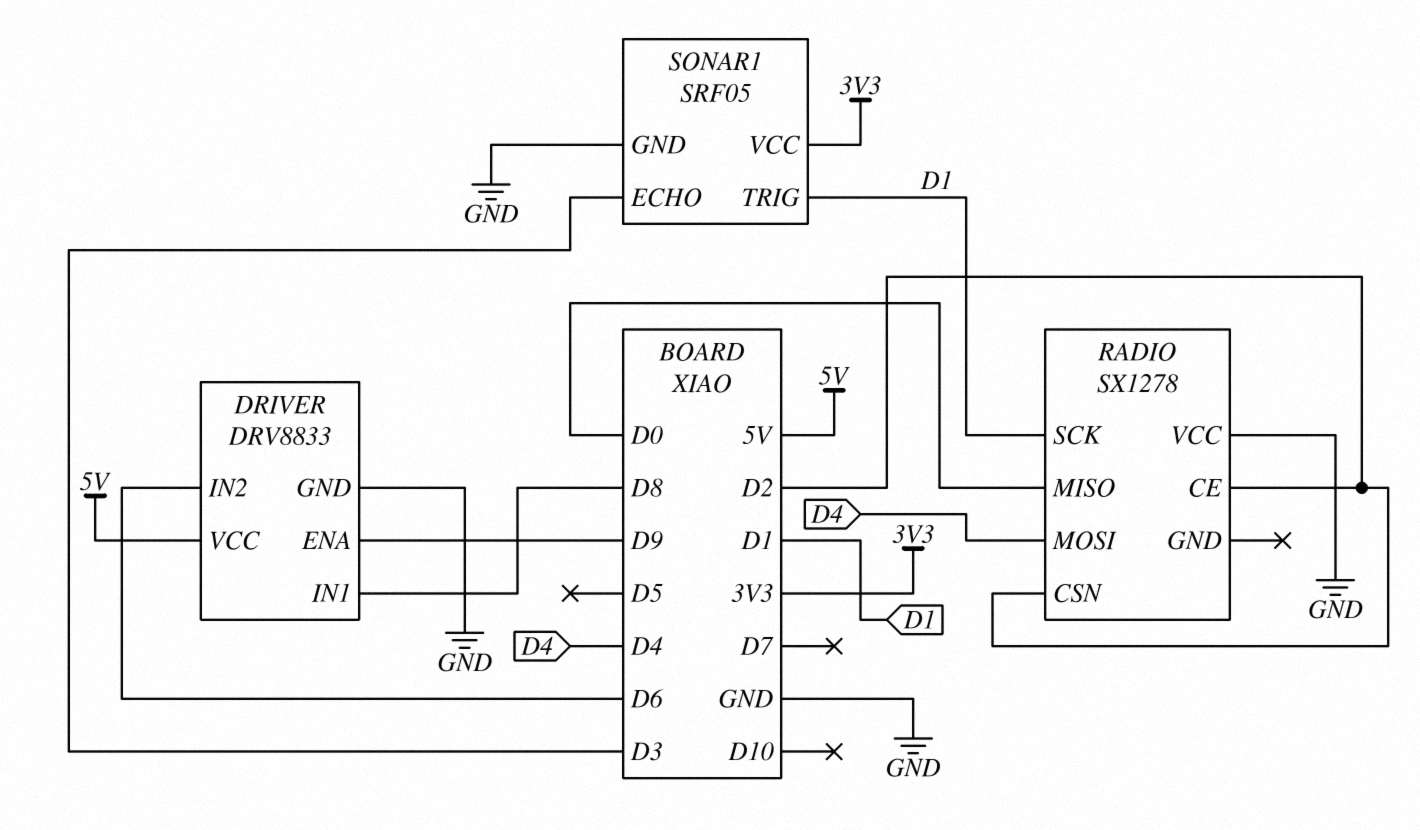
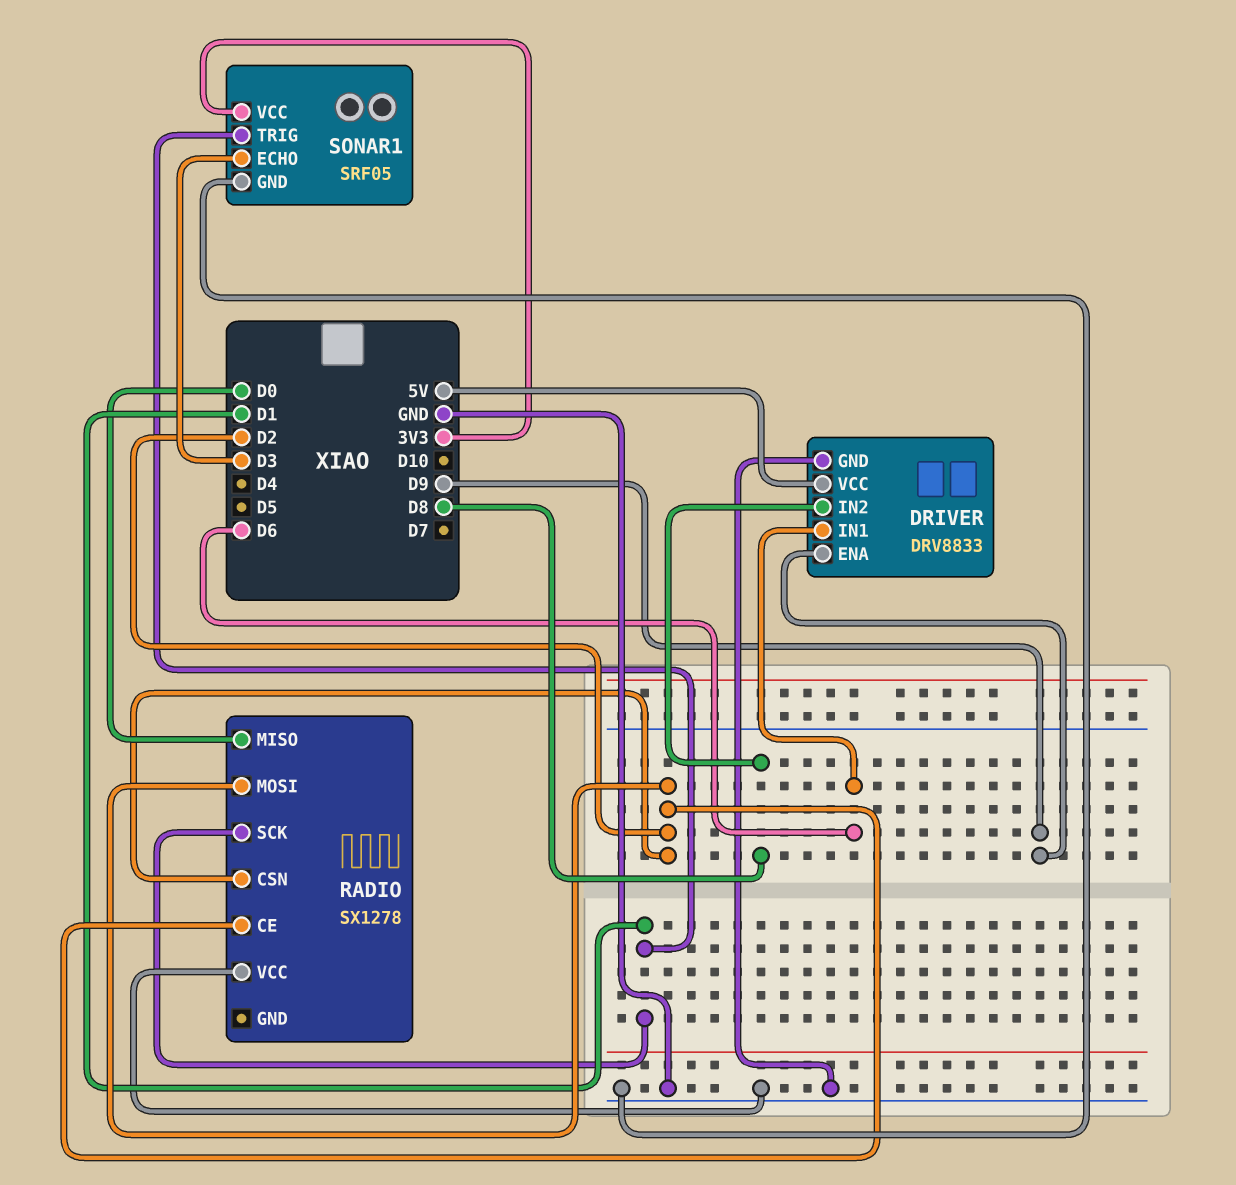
DRIVER pin IN1: D8 -> D6
DRIVER pin IN2: D6 -> D8
RADIO pin MOSI: D4 -> D2

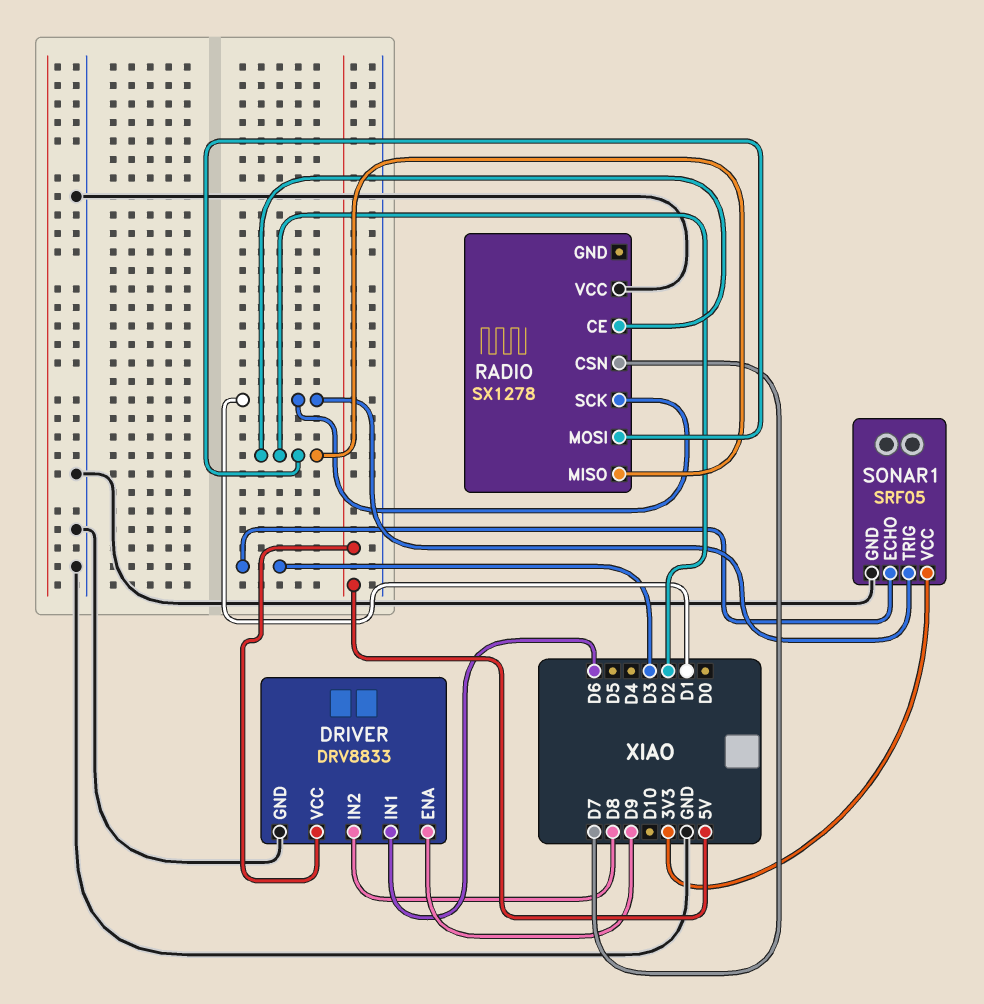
RADIO pin CSN: D2 -> D7
RADIO pin MISO: D0 -> D2

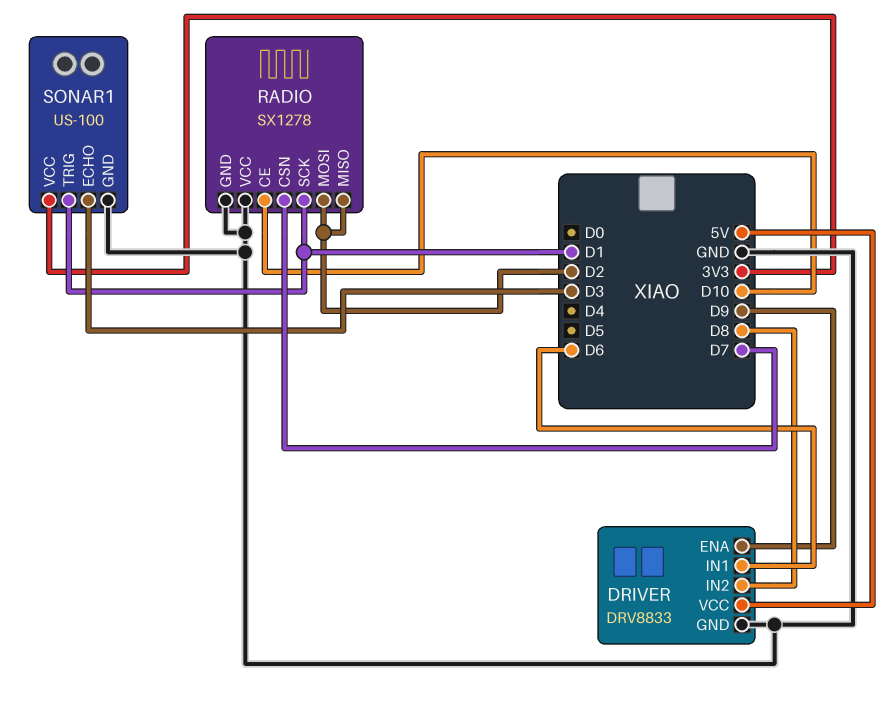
RADIO pin CE: D2 -> D10
RADIO pin GND: none -> GND
SONAR1: SRF05 -> US-100

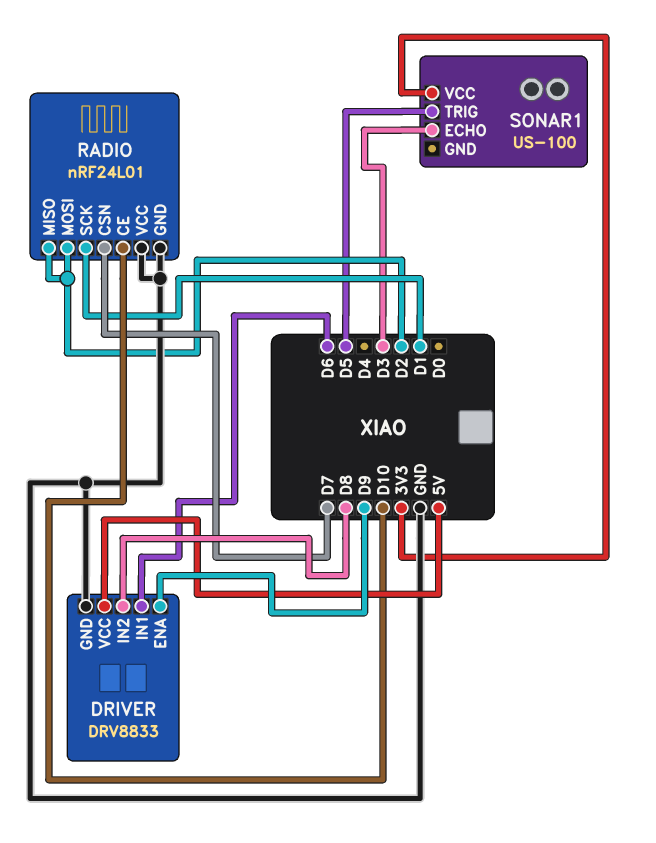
RADIO: SX1278 -> nRF24L01
SONAR1 pin GND: GND -> none
SONAR1 pin TRIG: D1 -> D5

